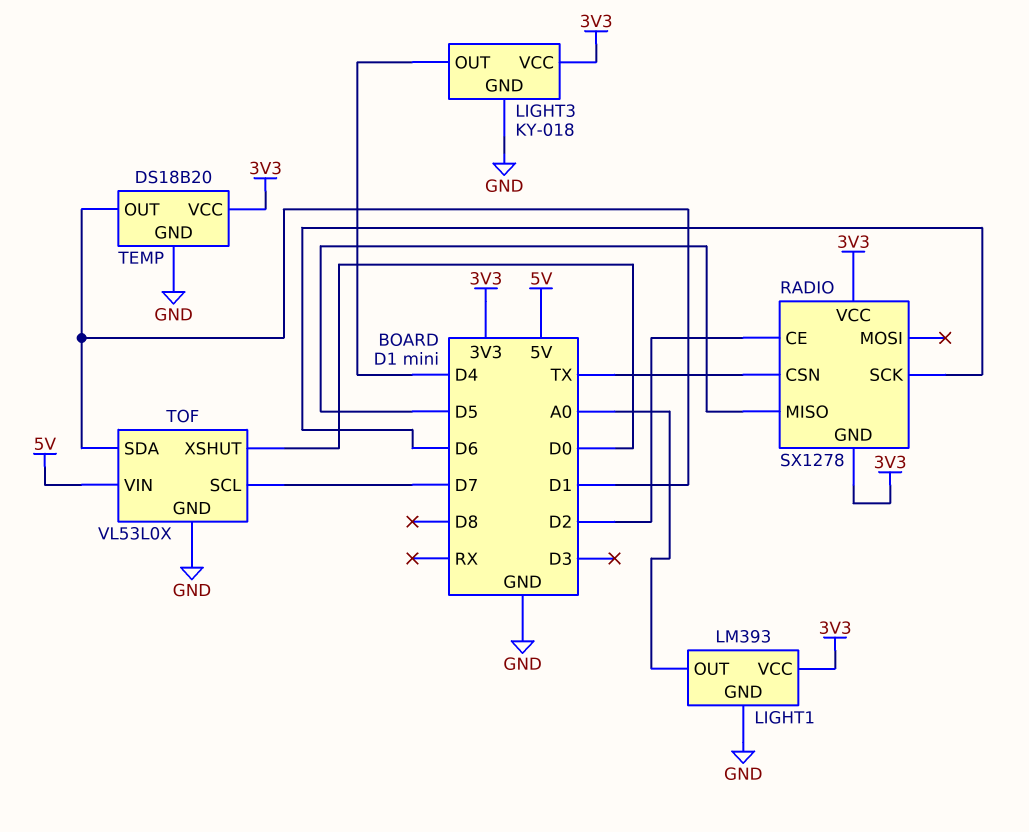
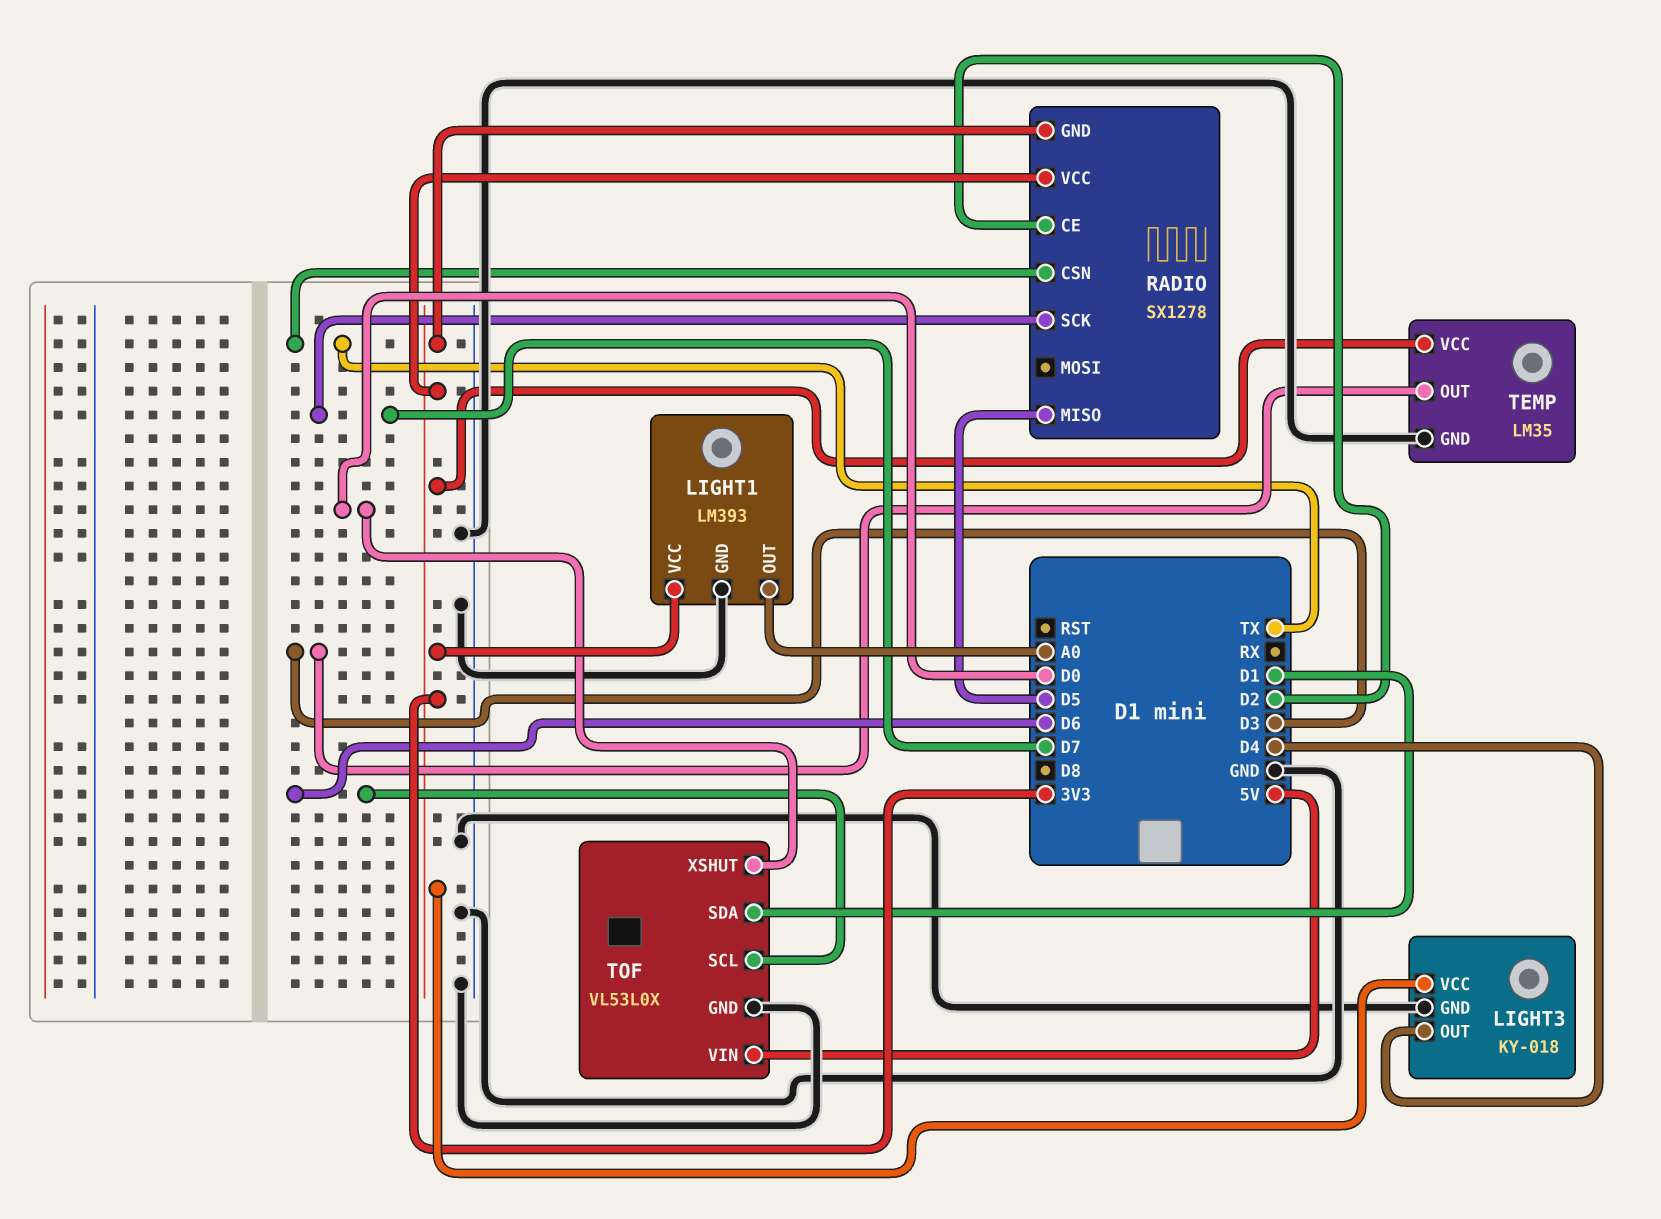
RADIO pin SCK: D6 -> D7
TEMP: DS18B20 -> LM35
TEMP pin OUT: D1 -> D3
TOF pin SCL: D7 -> D6

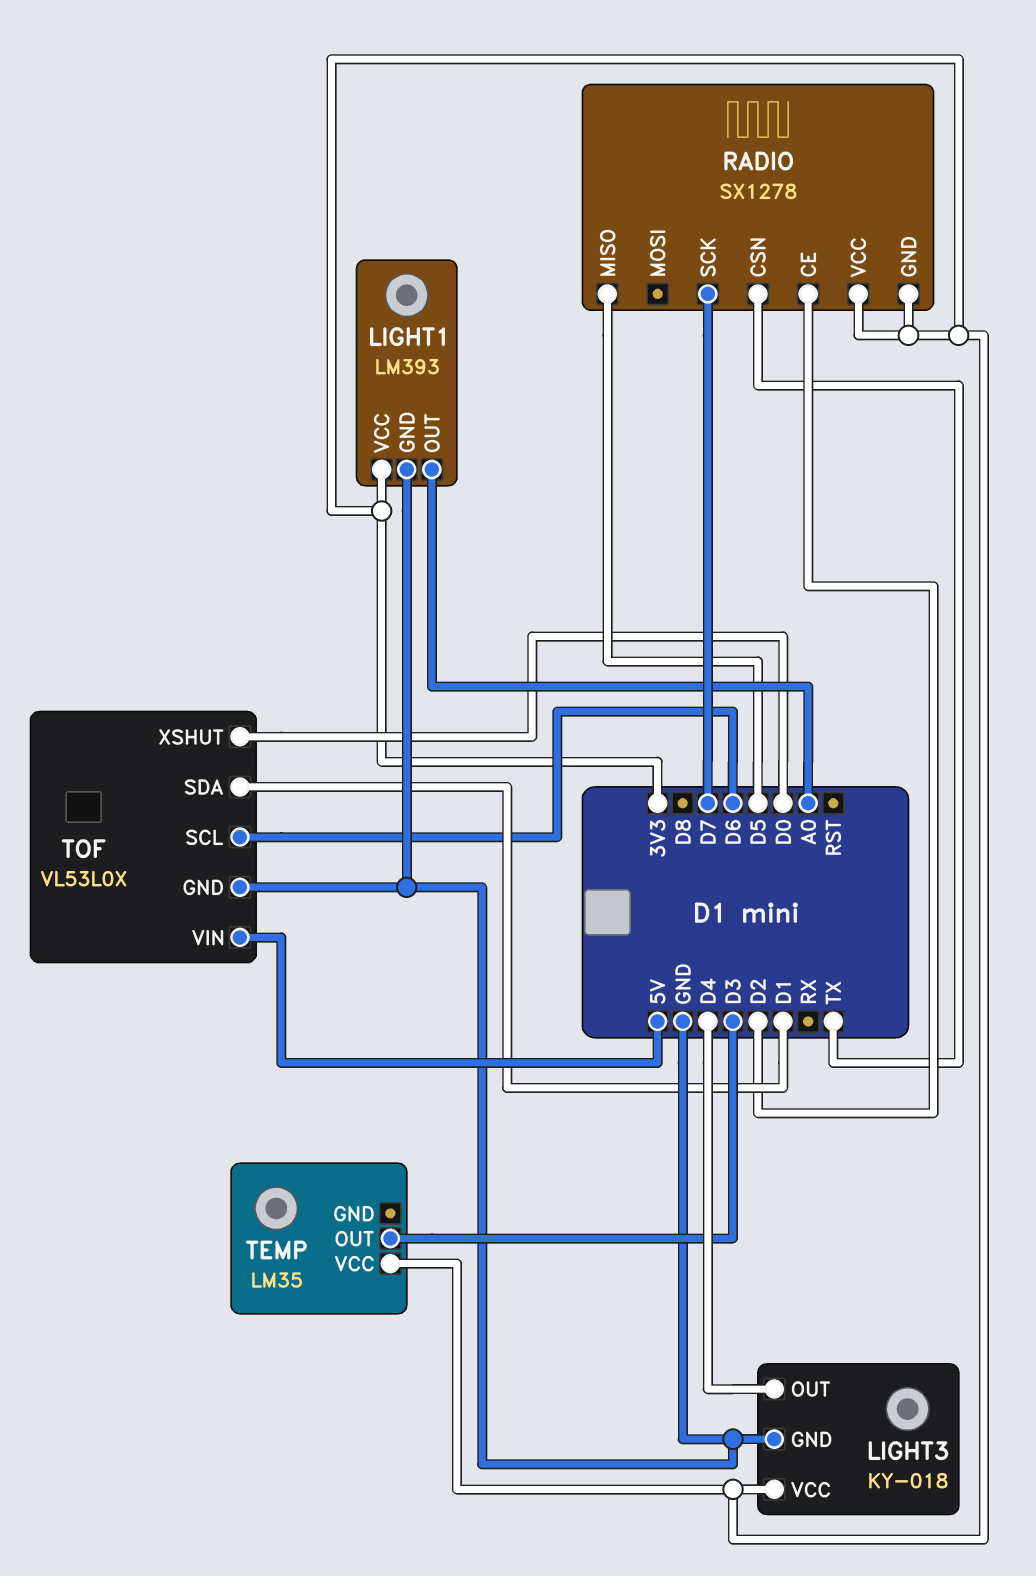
TEMP pin GND: GND -> none

